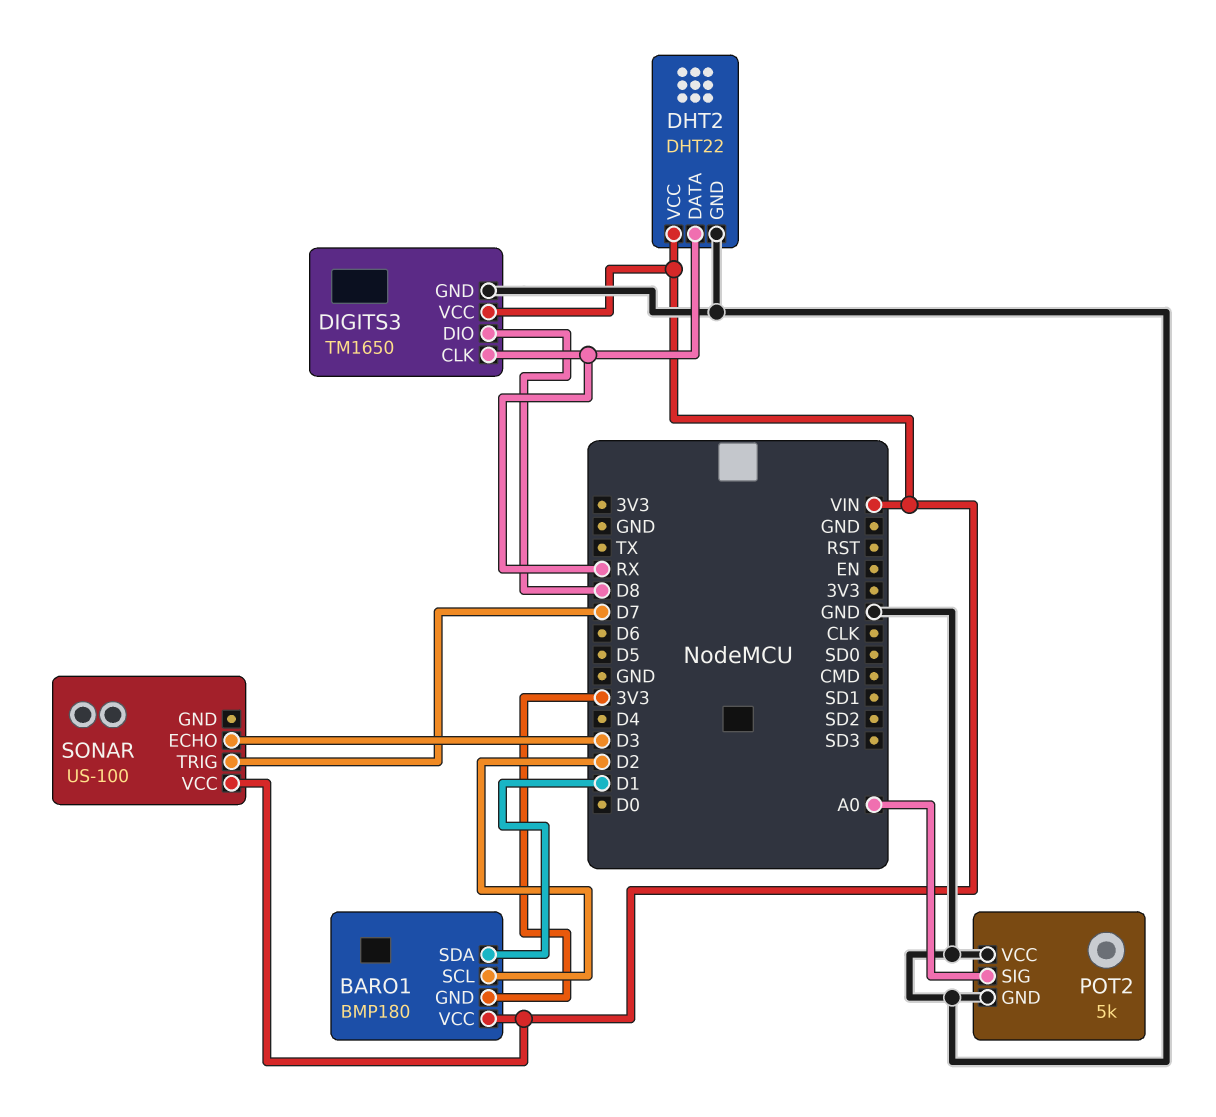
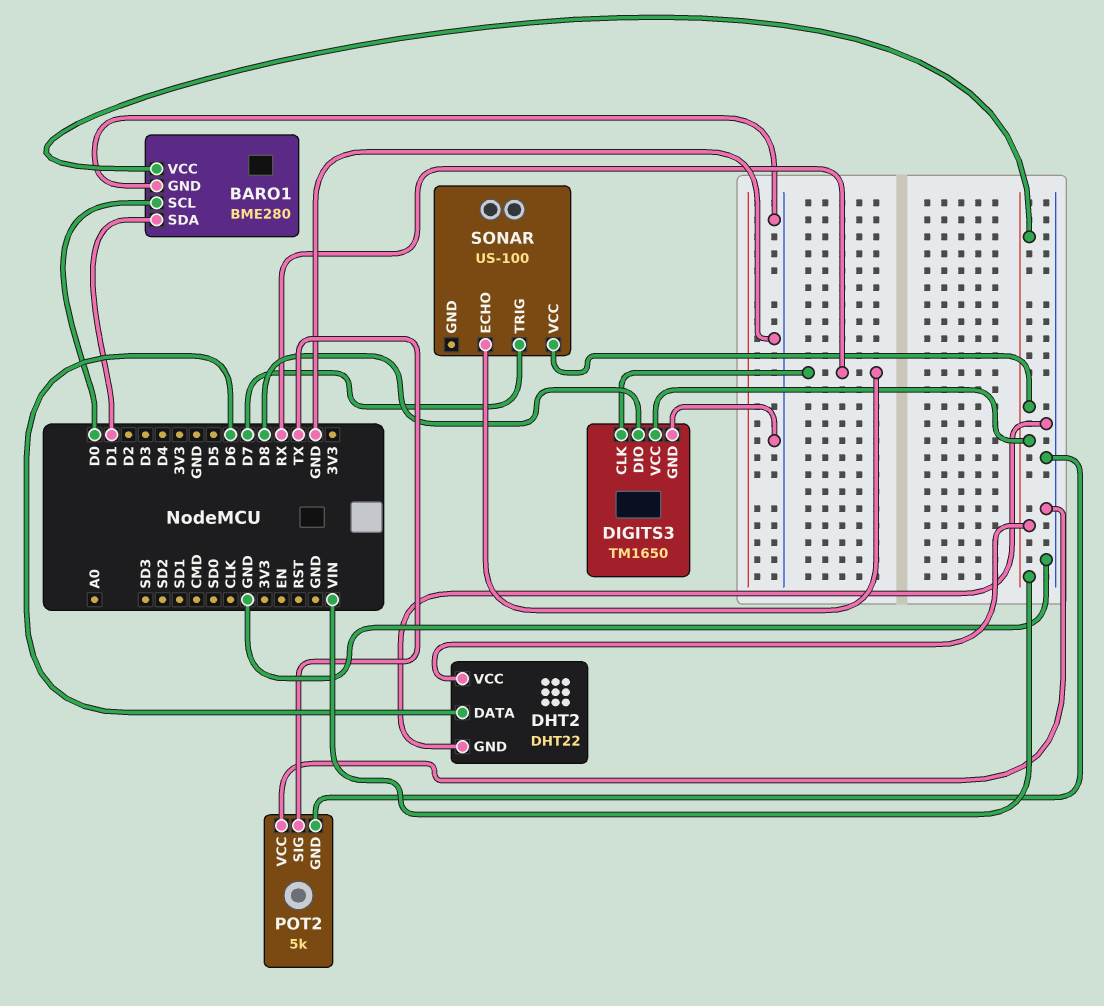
BARO1: BMP180 -> BME280
BARO1 pin GND: 3V3 -> GND
BARO1 pin SCL: D2 -> D0
DHT2 pin DATA: RX -> D6
POT2 pin SIG: A0 -> TX
SONAR pin ECHO: D3 -> RX

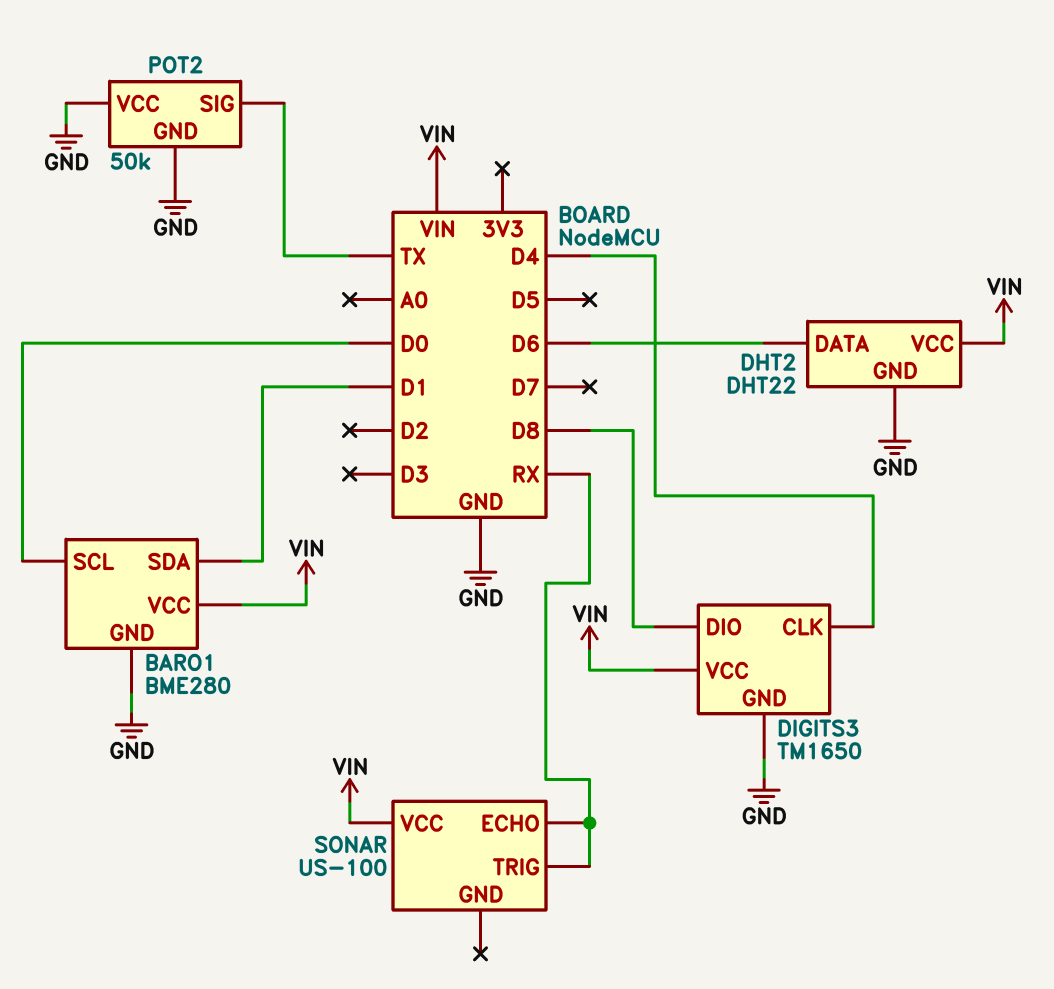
DIGITS3 pin CLK: RX -> D4
POT2: 5k -> 50k
SONAR pin TRIG: D7 -> RX

